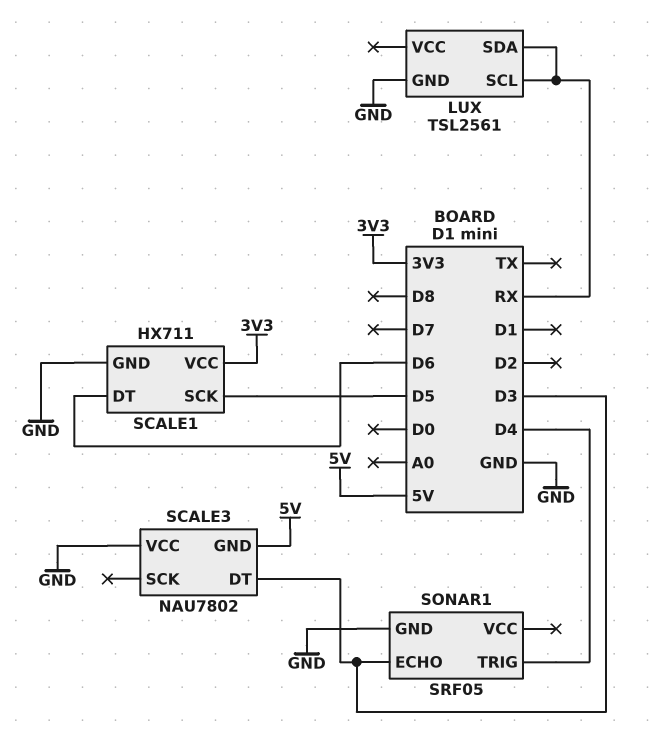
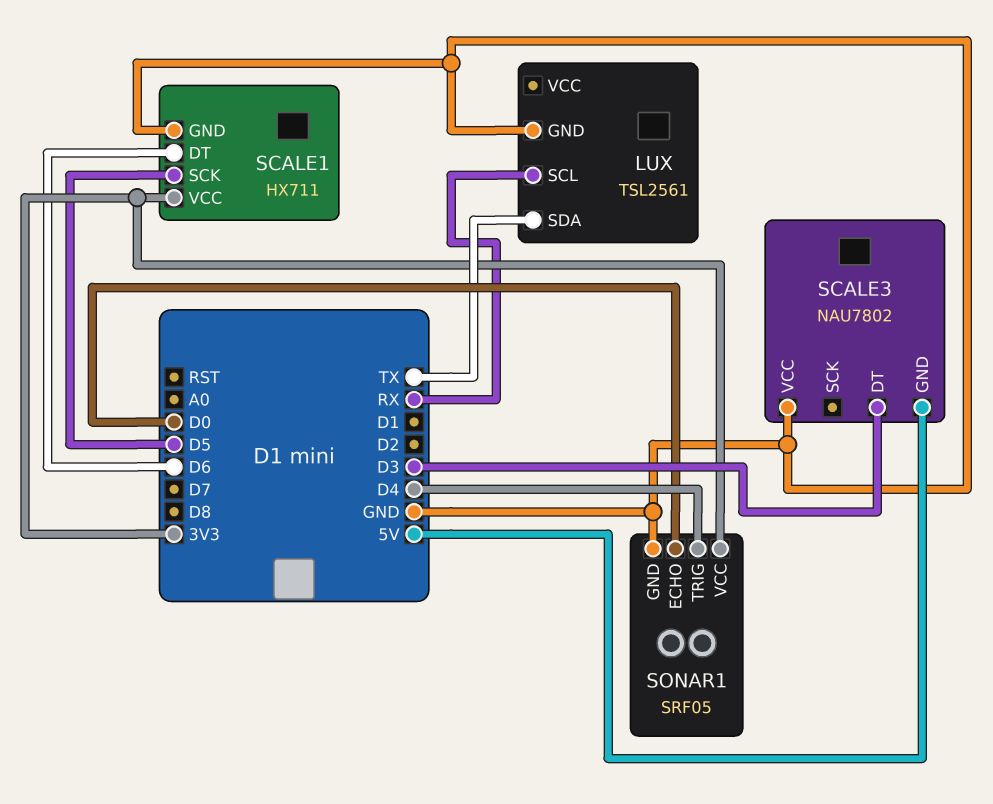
LUX pin SDA: RX -> TX
SONAR1 pin ECHO: D3 -> D0
SONAR1 pin VCC: none -> 3V3

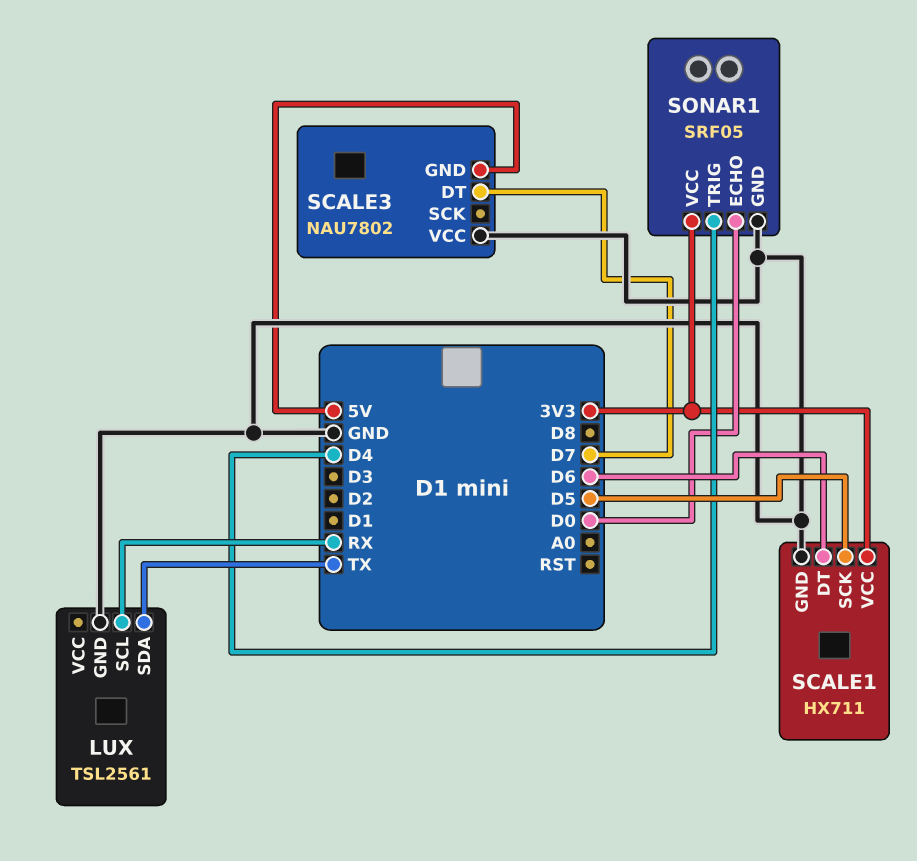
SCALE3 pin DT: D3 -> D7

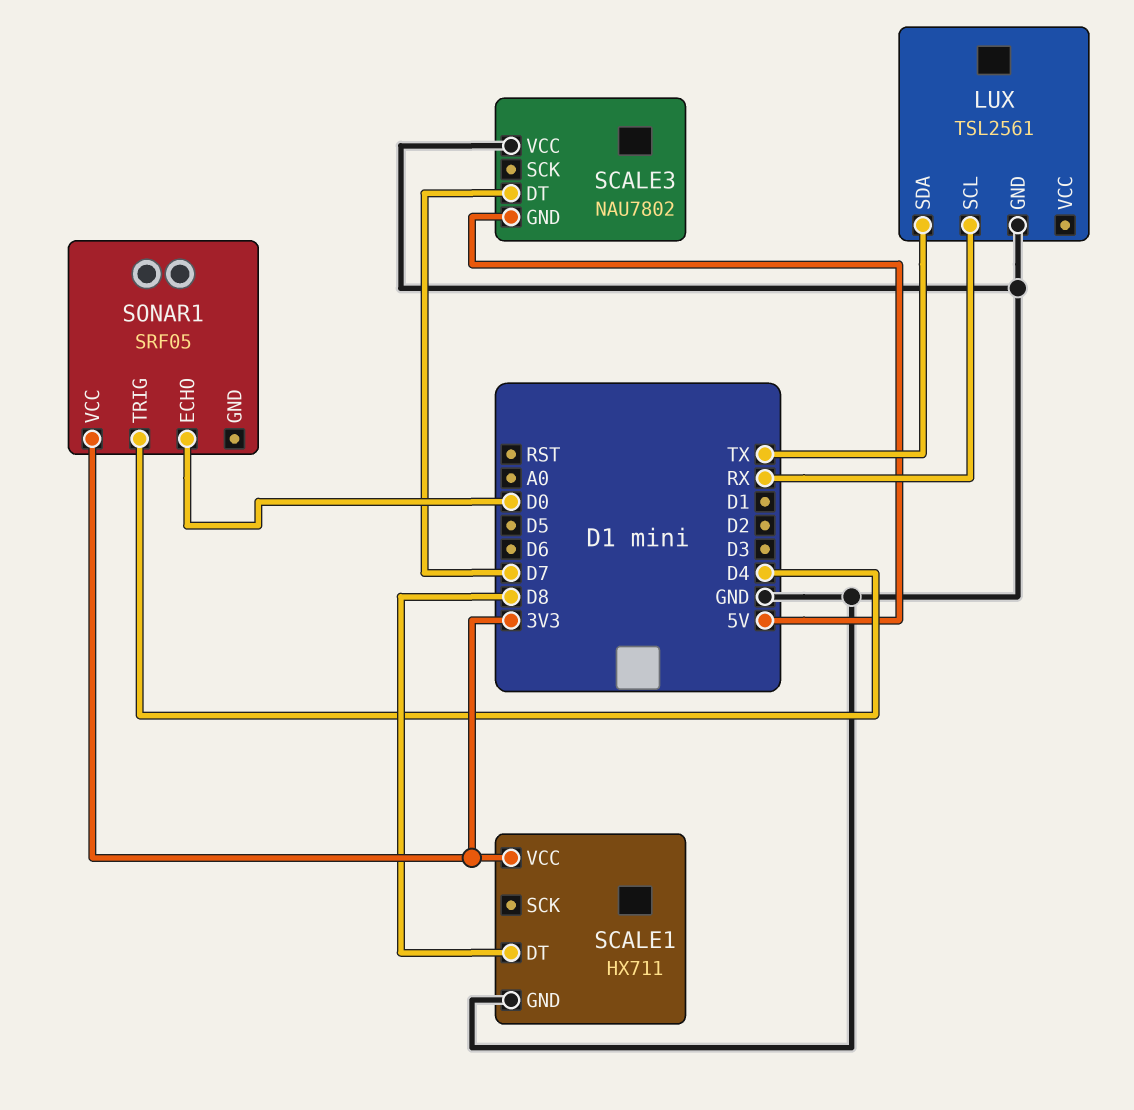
SCALE1 pin DT: D6 -> D8
SCALE1 pin SCK: D5 -> none
SONAR1 pin GND: GND -> none

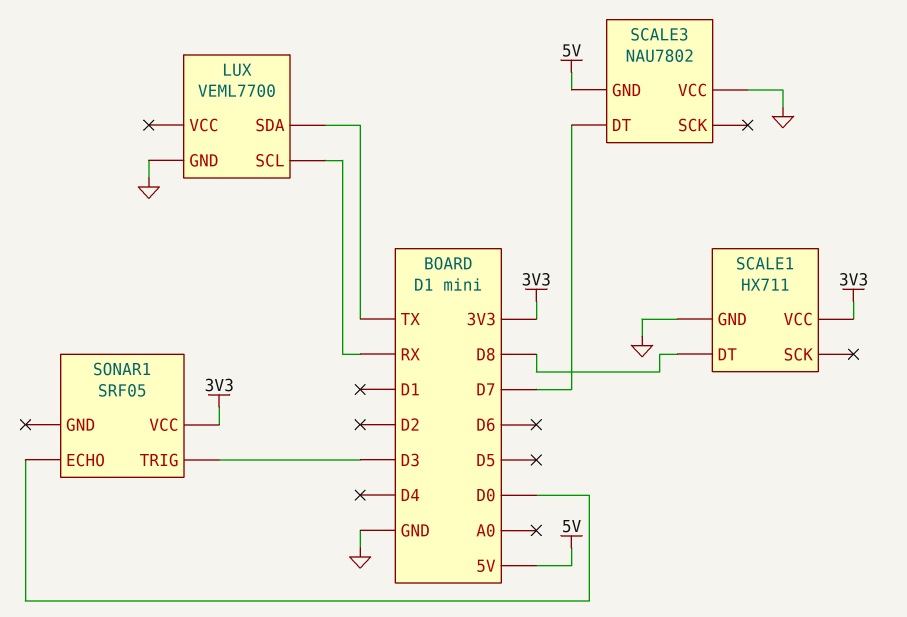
LUX: TSL2561 -> VEML7700
SONAR1 pin TRIG: D4 -> D3

